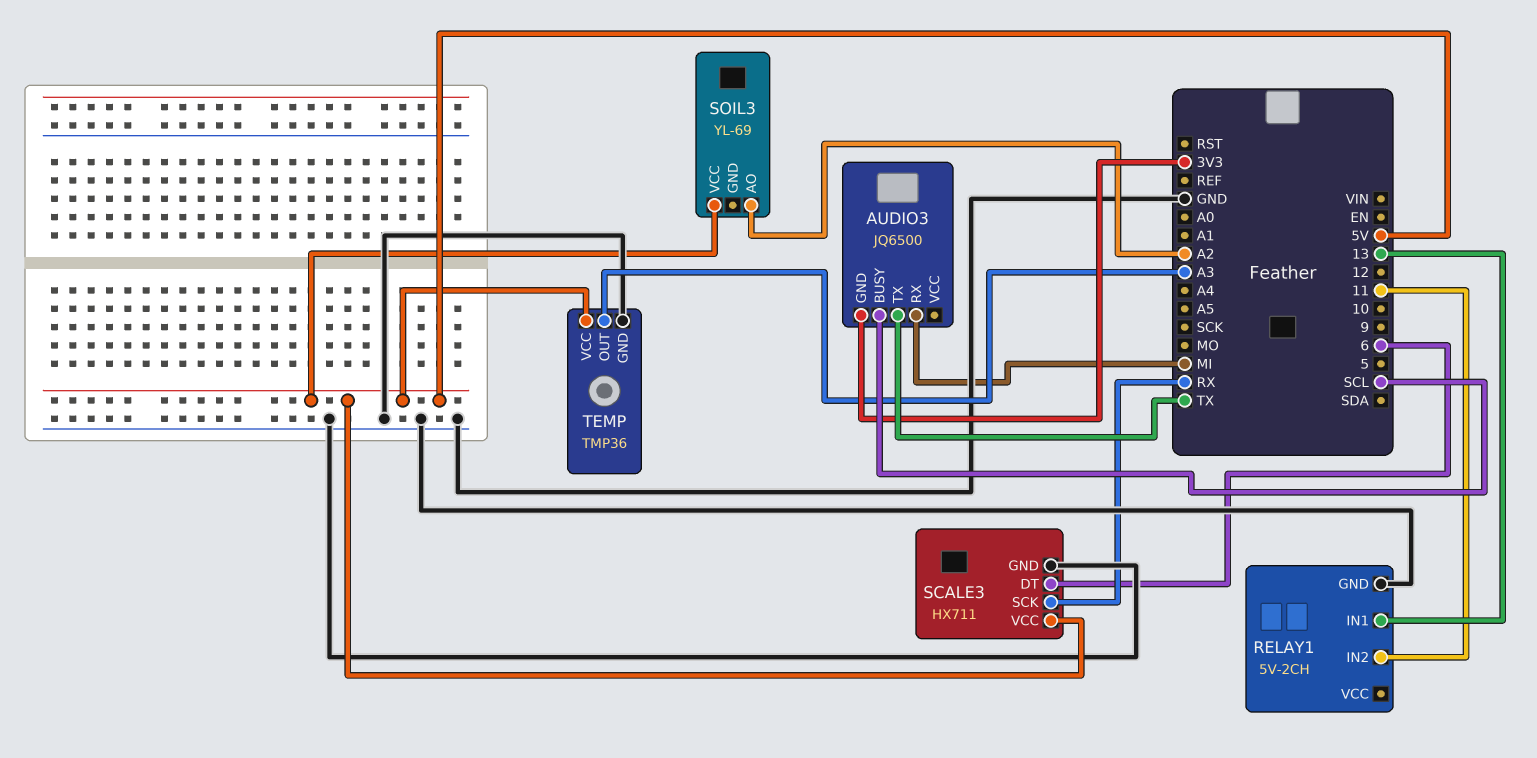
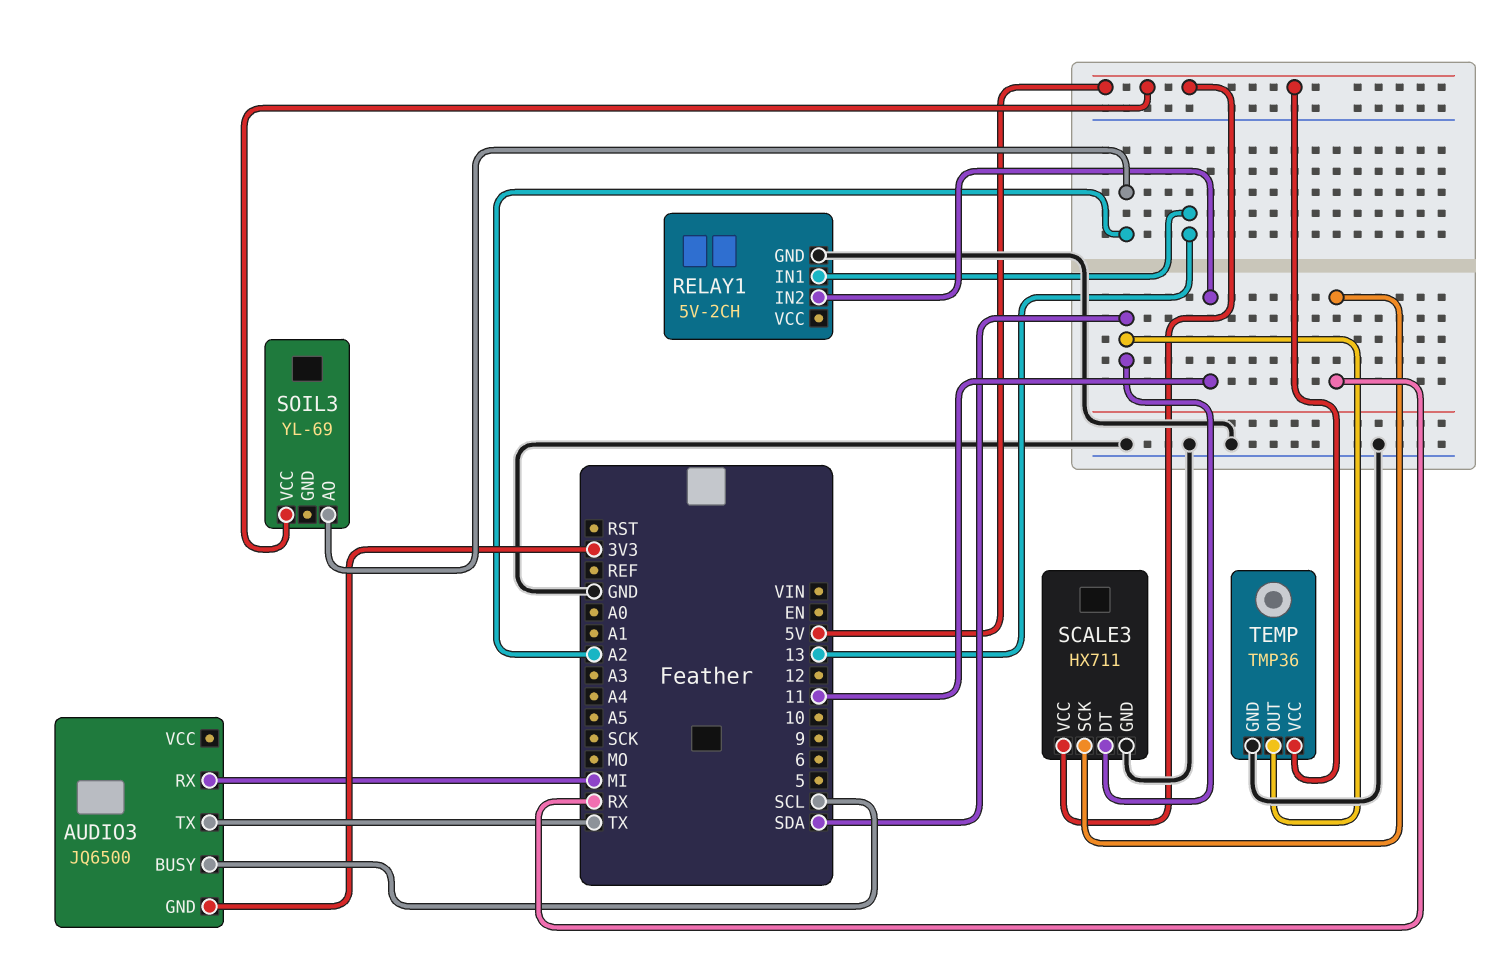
SCALE3 pin DT: 6 -> SDA
TEMP pin OUT: A3 -> SDA

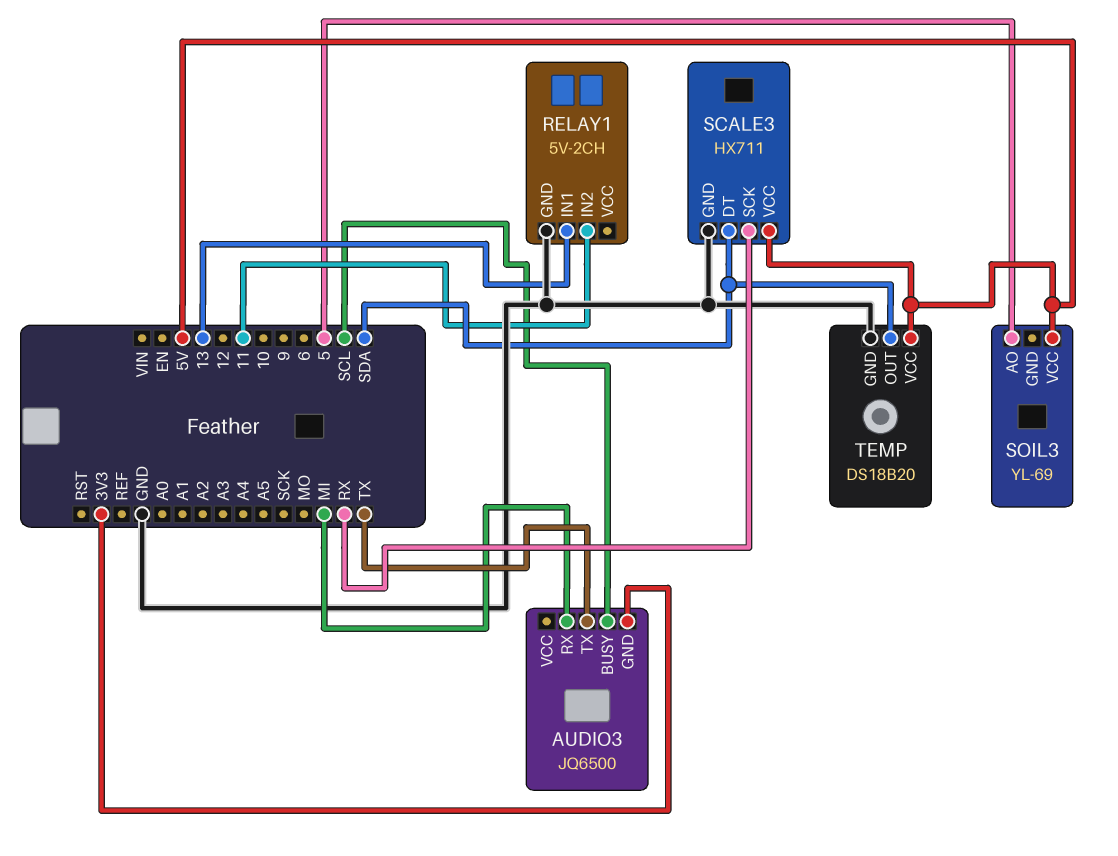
SOIL3 pin AO: A2 -> 5
TEMP: TMP36 -> DS18B20

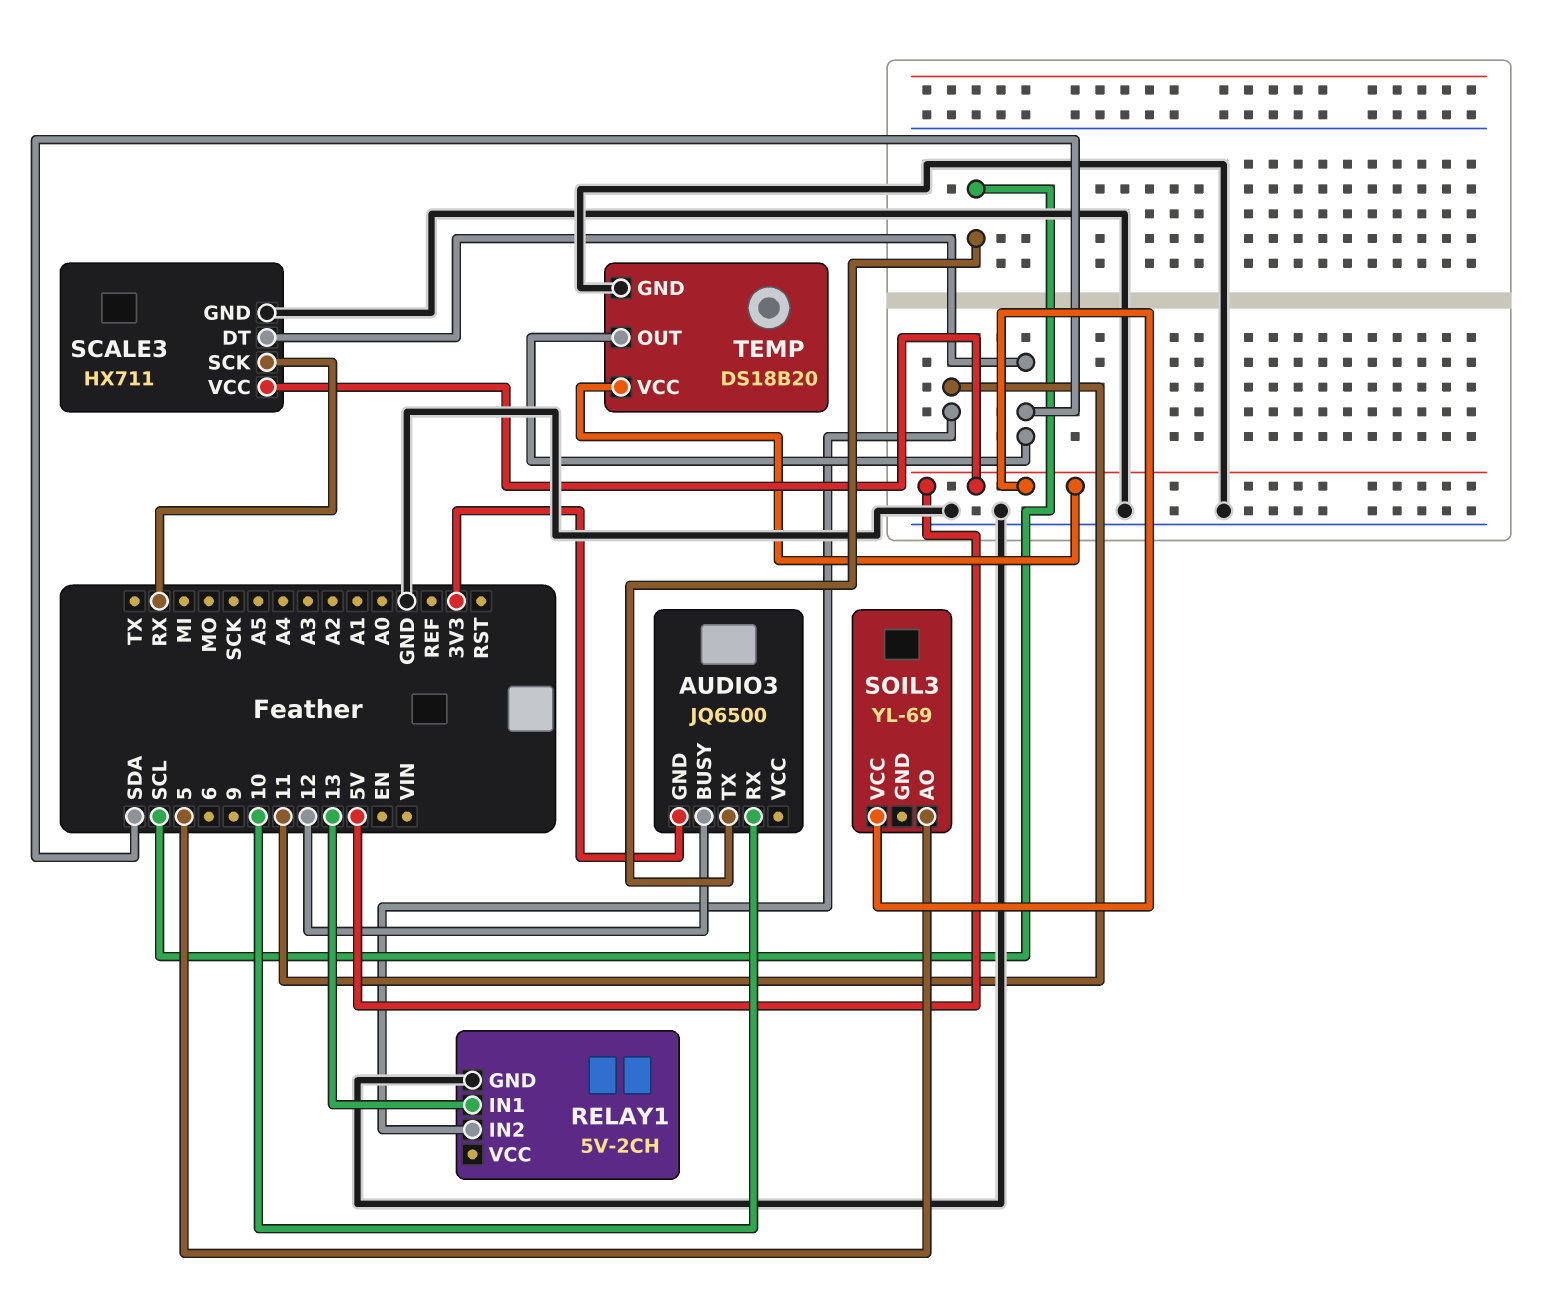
AUDIO3 pin BUSY: SCL -> 12
AUDIO3 pin RX: MI -> 10
AUDIO3 pin TX: TX -> SCL

